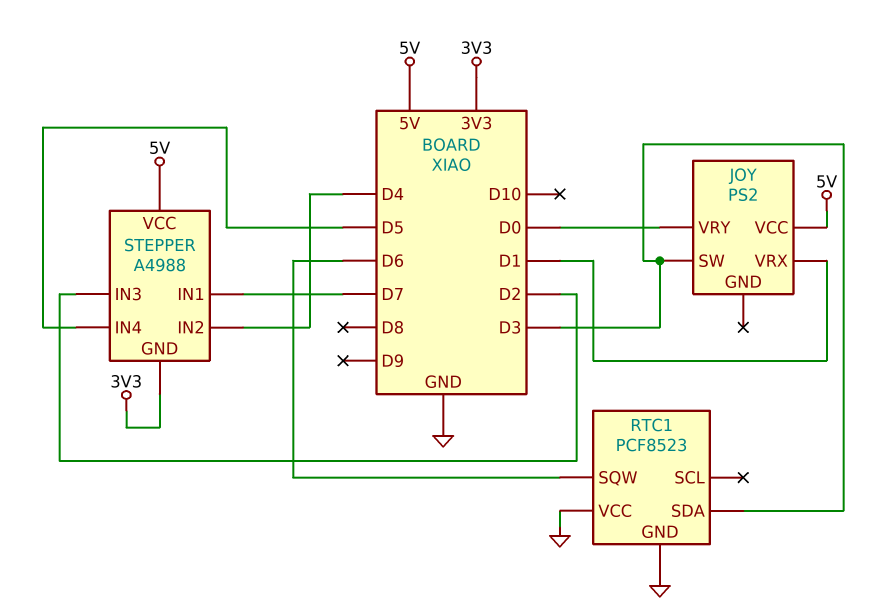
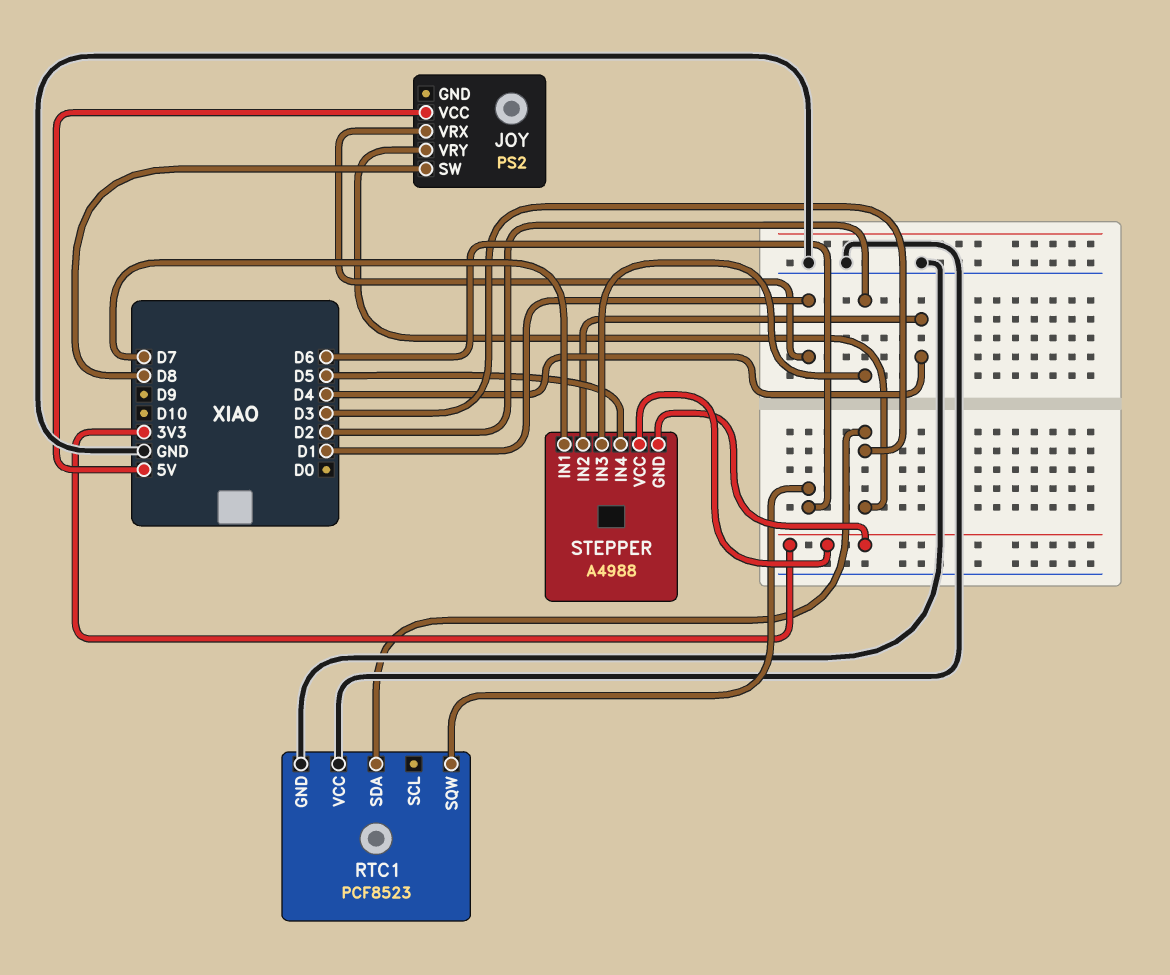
JOY pin SW: D3 -> D8
JOY pin VRY: D0 -> D3
STEPPER pin VCC: 5V -> 3V3

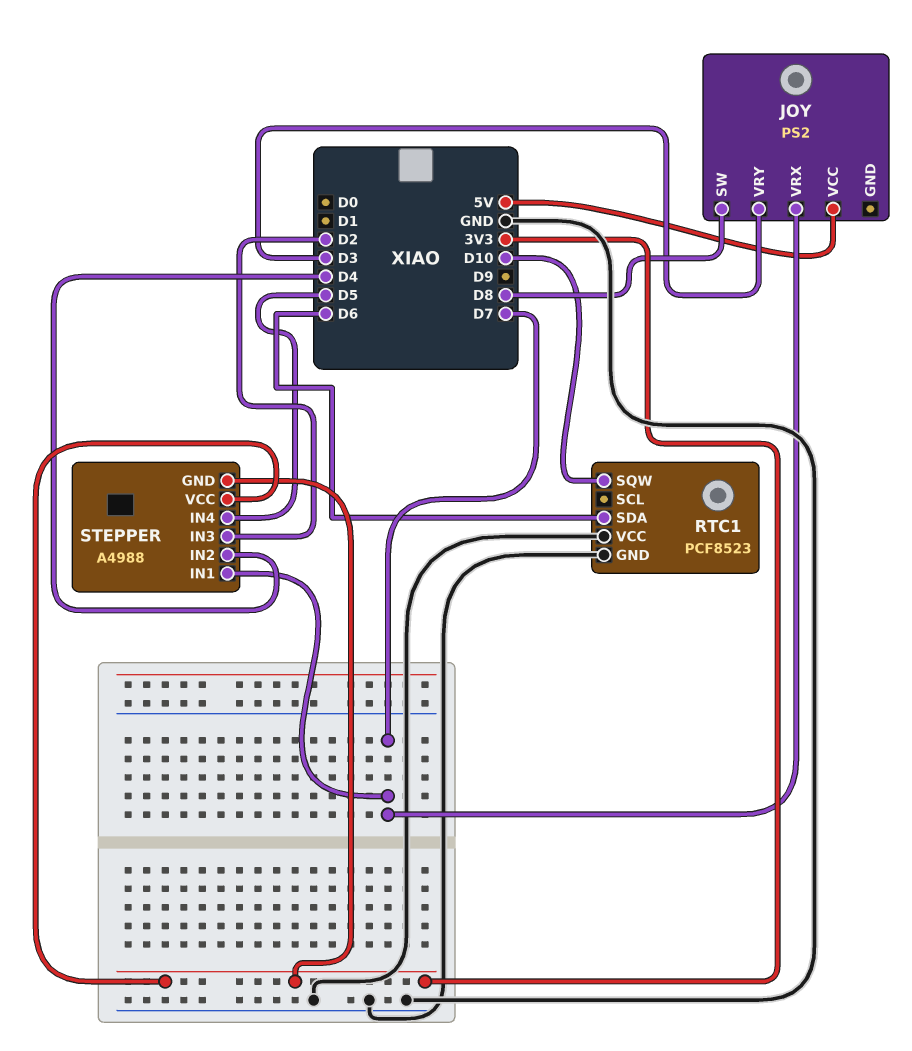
JOY pin VRX: D1 -> D7
RTC1 pin SDA: D3 -> D6
RTC1 pin SQW: D6 -> D10

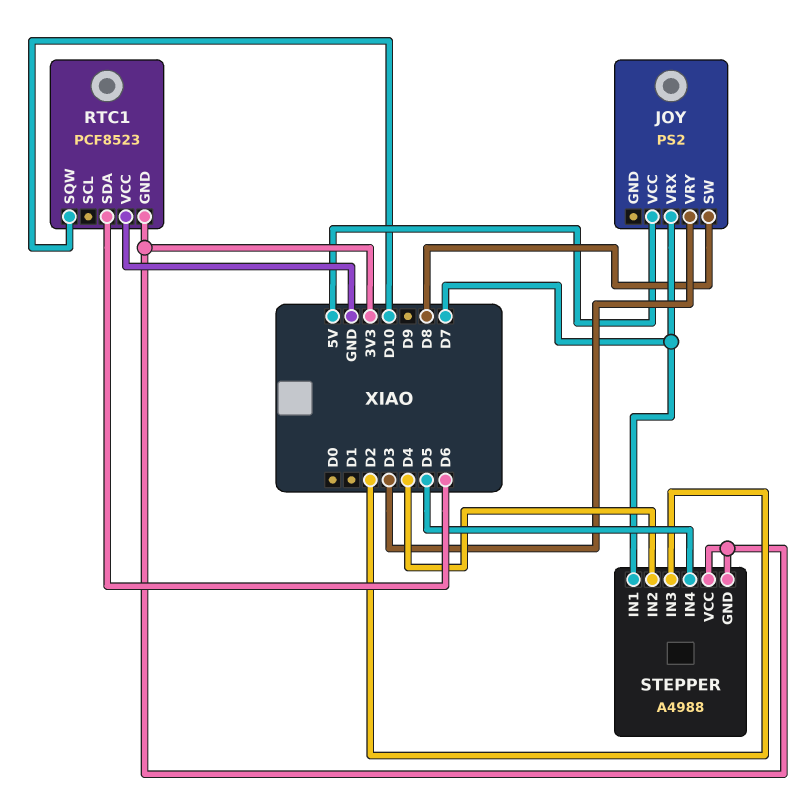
RTC1 pin GND: GND -> 3V3

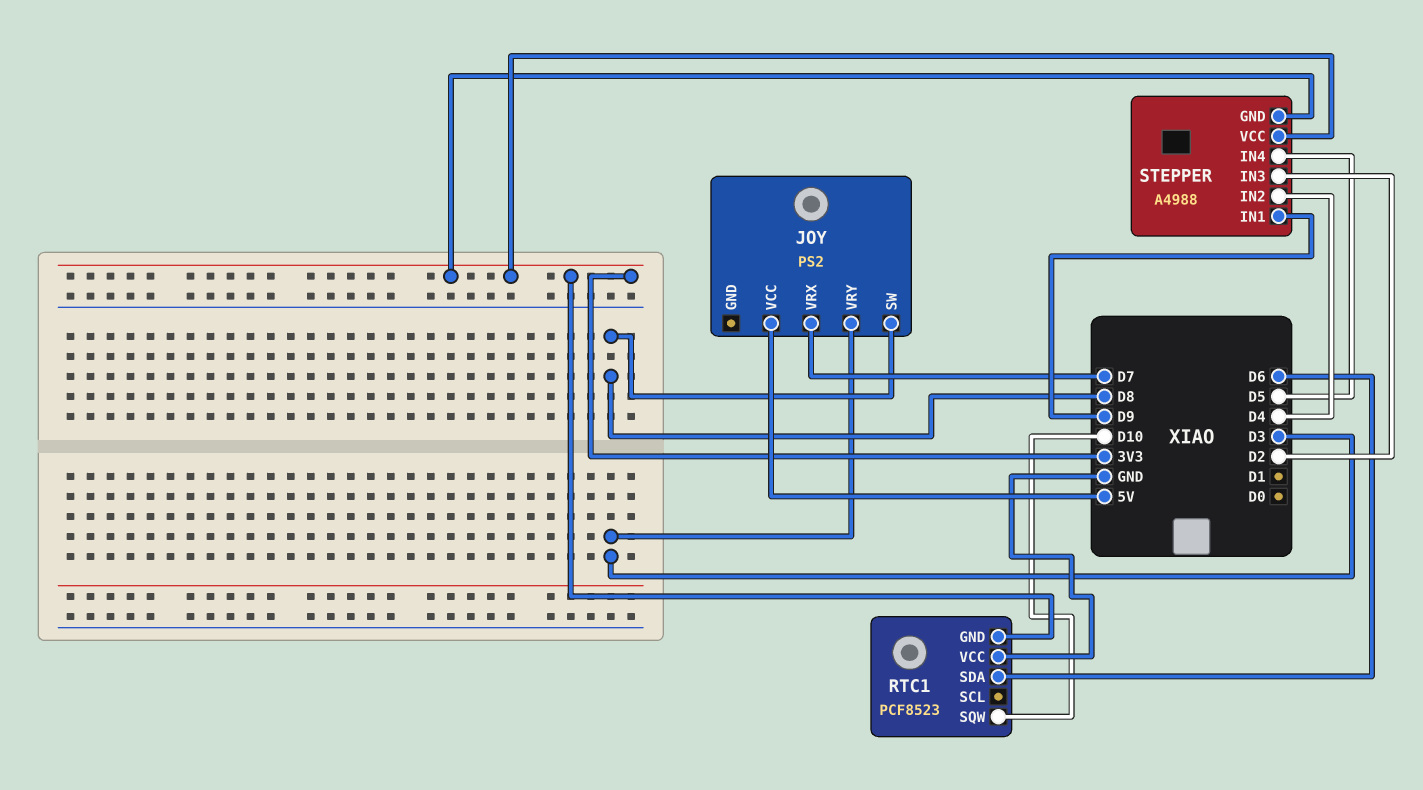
STEPPER pin IN1: D7 -> D9

